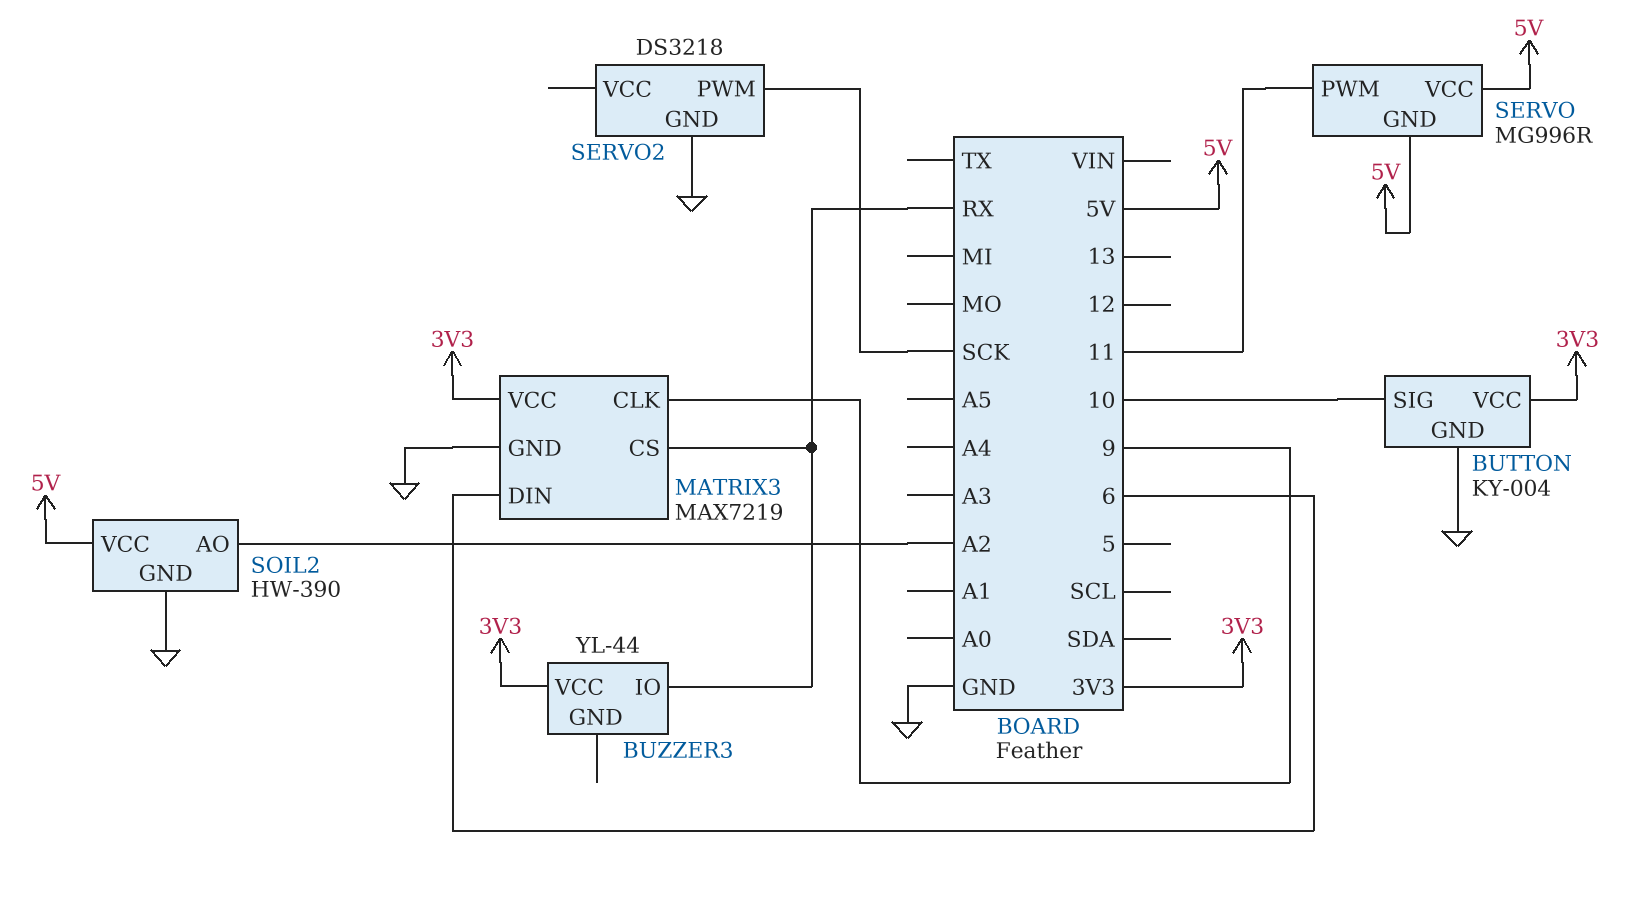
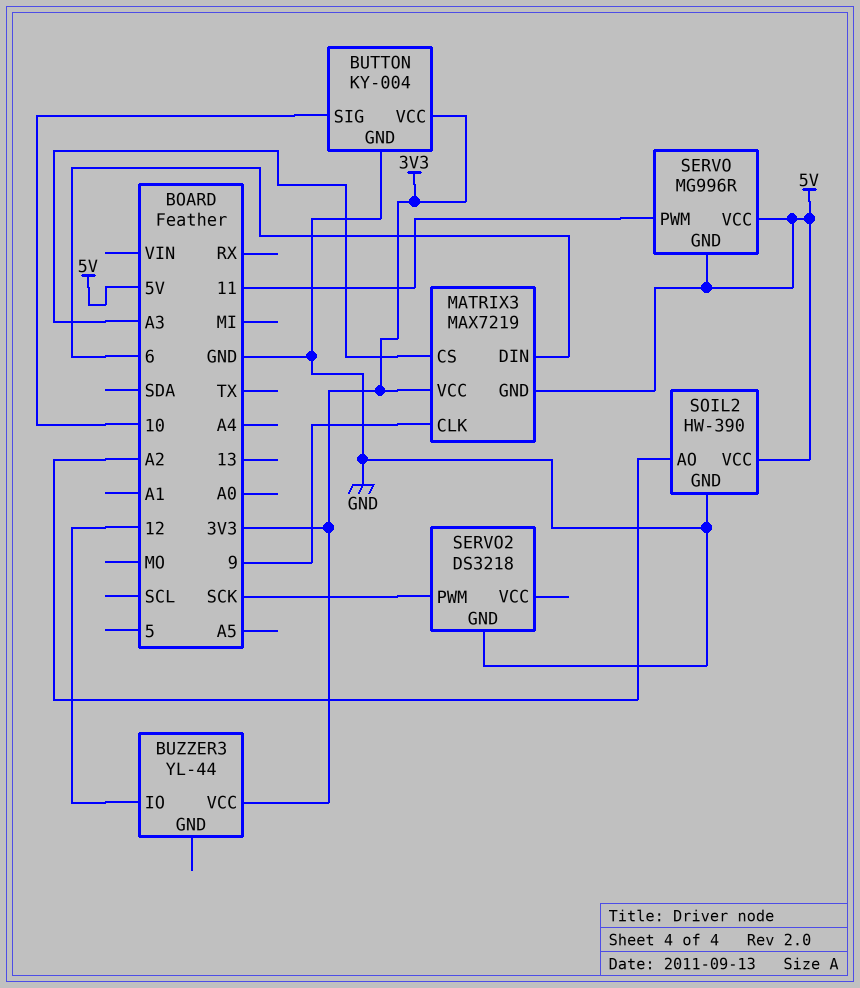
BUZZER3 pin IO: RX -> 12
MATRIX3 pin CS: RX -> A3
MATRIX3 pin GND: GND -> 5V

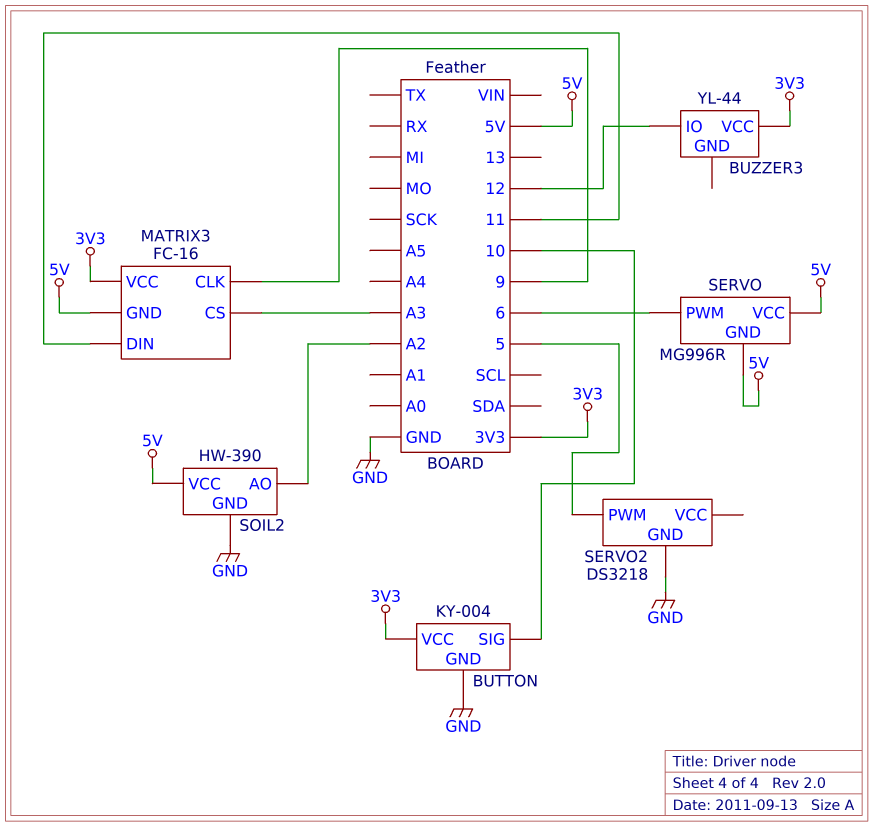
MATRIX3: MAX7219 -> FC-16
MATRIX3 pin DIN: 6 -> 11
SERVO pin PWM: 11 -> 6
SERVO2 pin PWM: SCK -> 5

